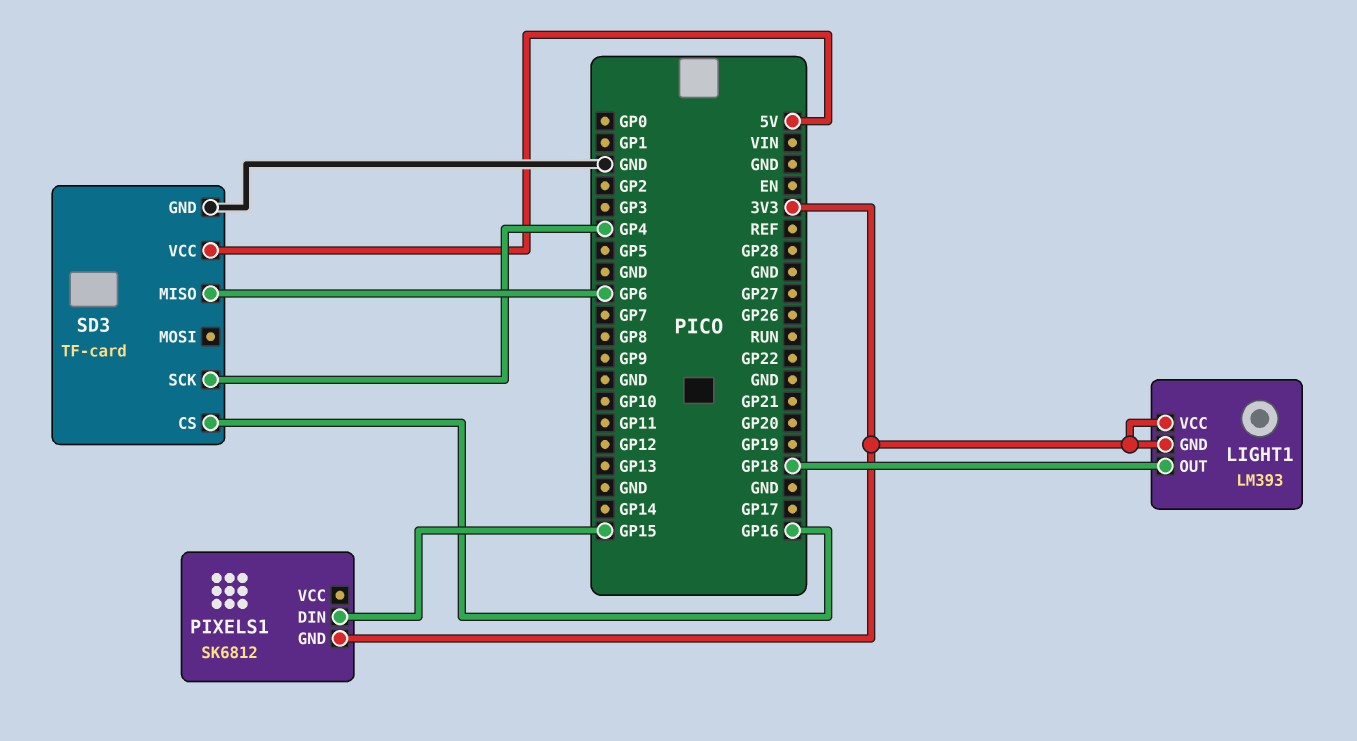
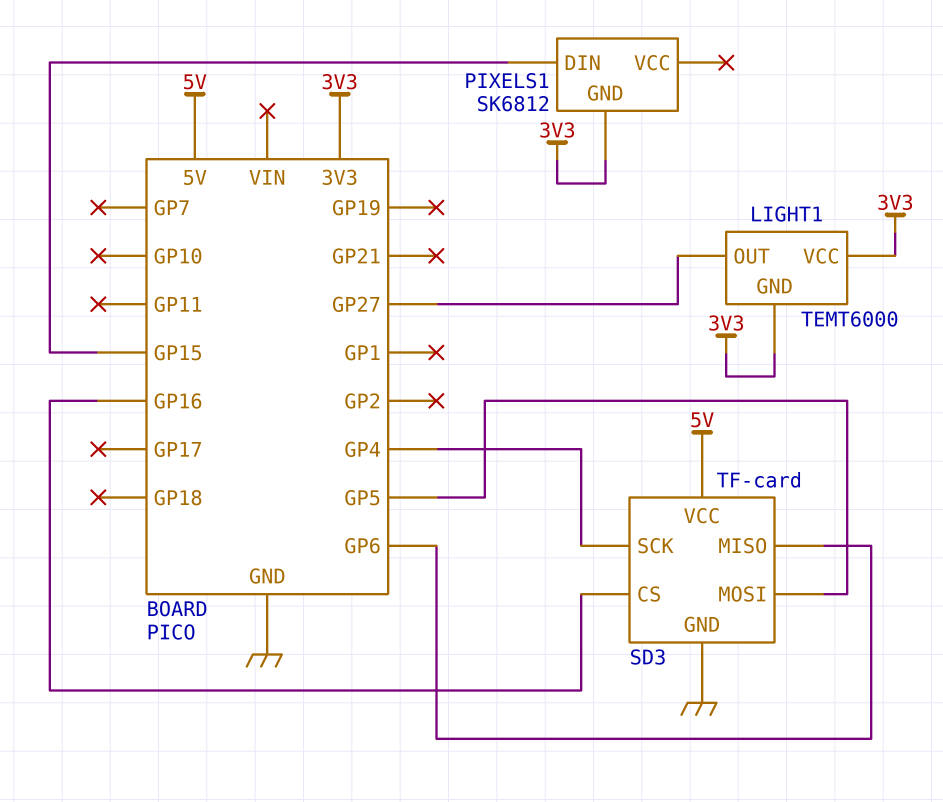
LIGHT1: LM393 -> TEMT6000
LIGHT1 pin OUT: GP18 -> GP27
SD3 pin MOSI: none -> GP5

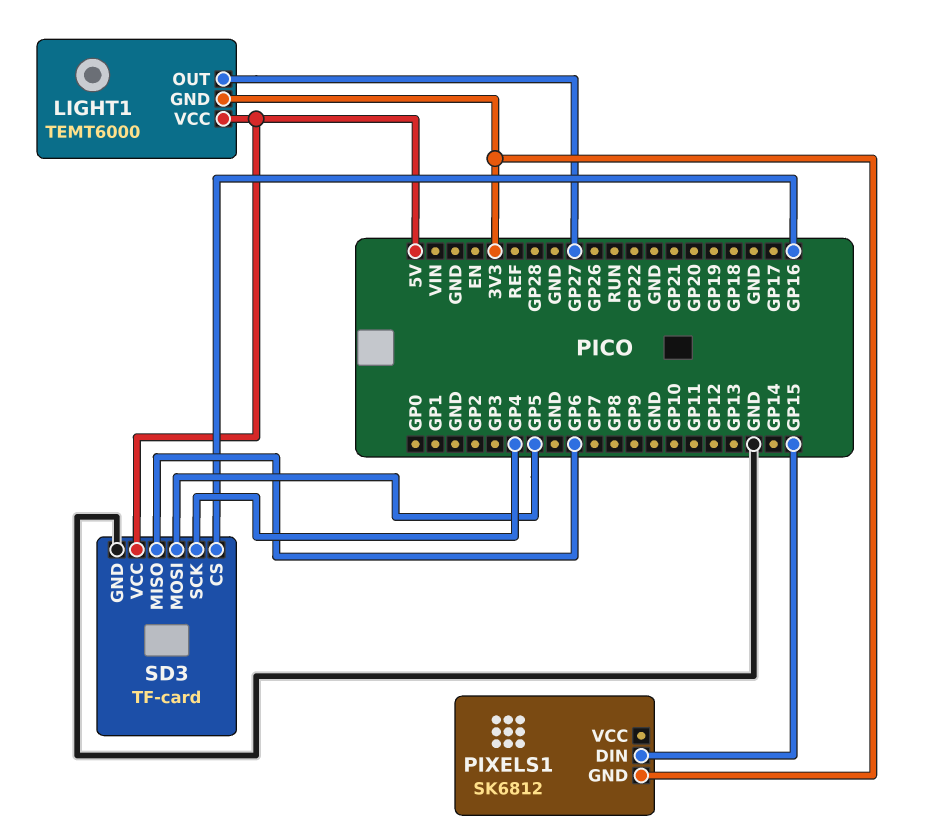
LIGHT1 pin VCC: 3V3 -> 5V

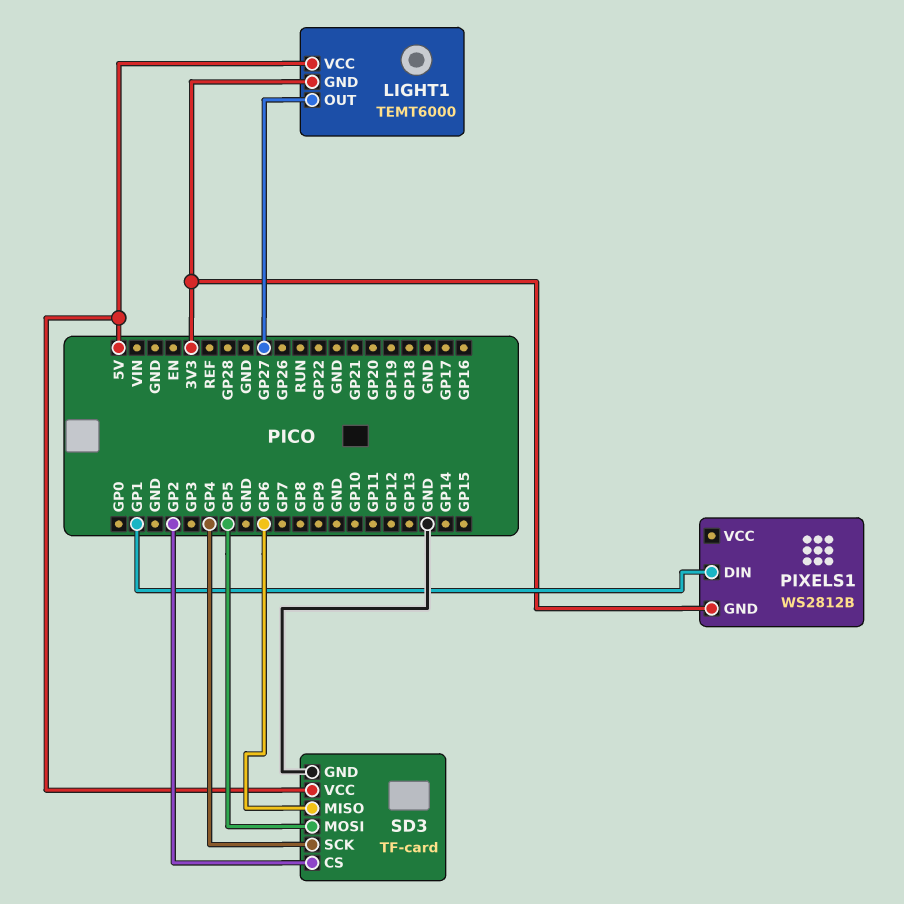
PIXELS1: SK6812 -> WS2812B
PIXELS1 pin DIN: GP15 -> GP1
SD3 pin CS: GP16 -> GP2

